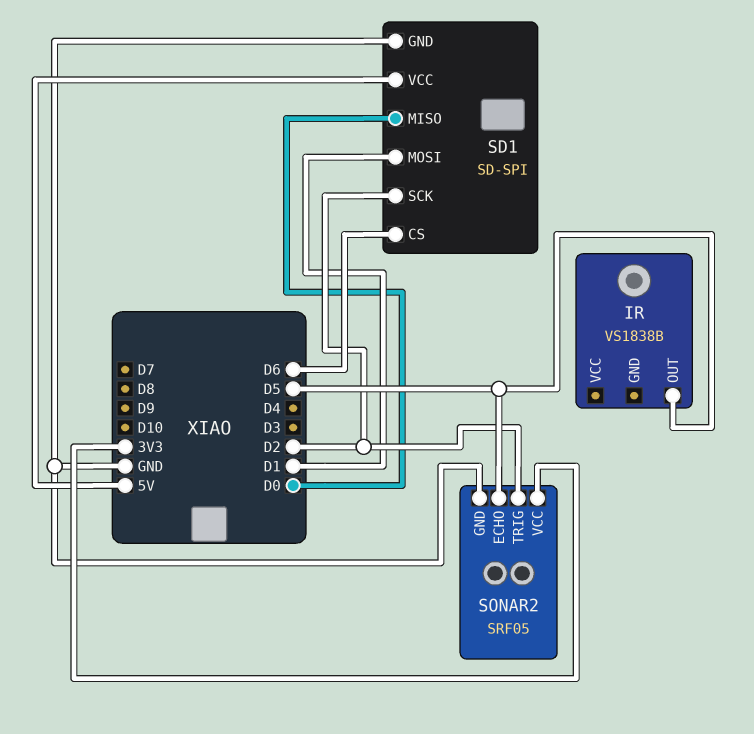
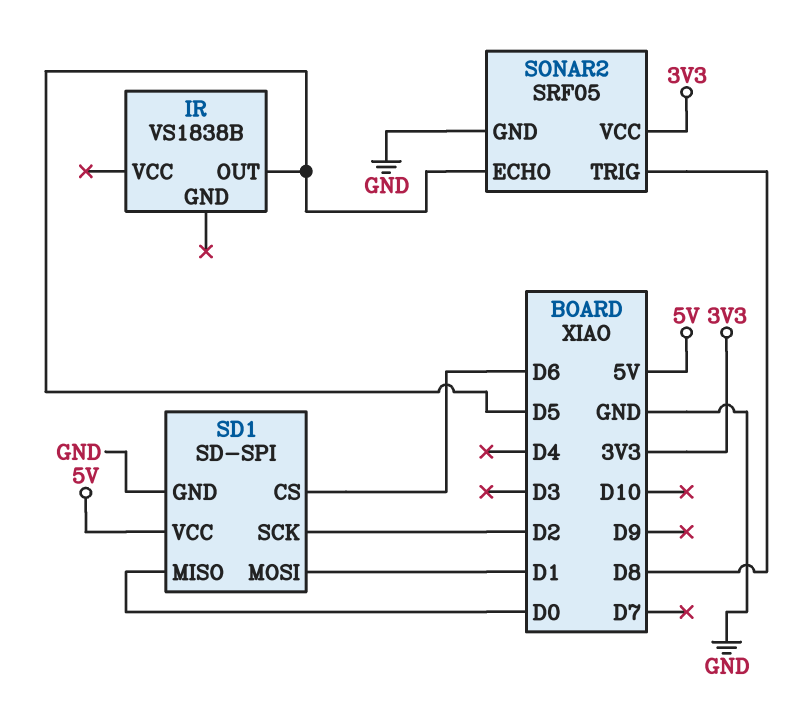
SONAR2 pin TRIG: D2 -> D8

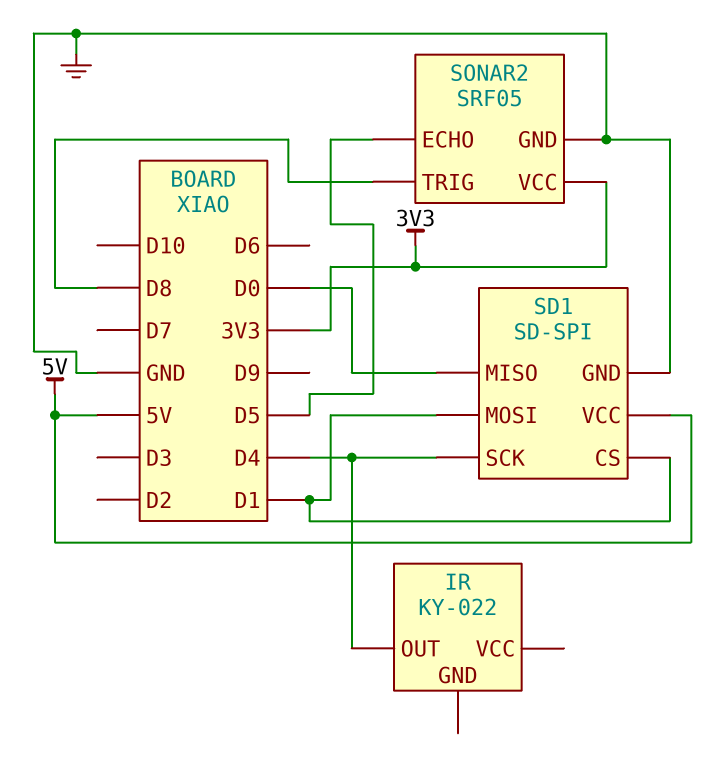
IR: VS1838B -> KY-022
IR pin OUT: D5 -> D4
SD1 pin CS: D6 -> D1
SD1 pin SCK: D2 -> D4

